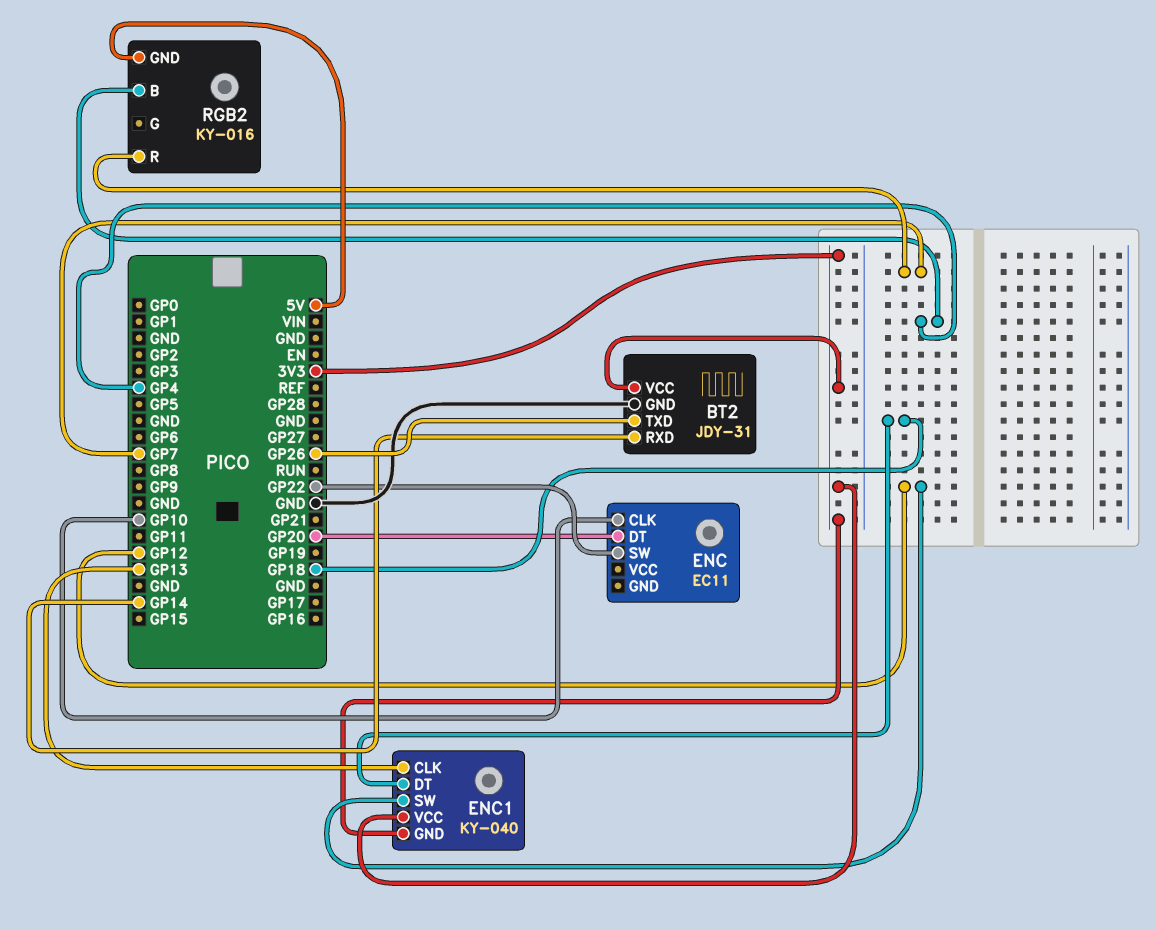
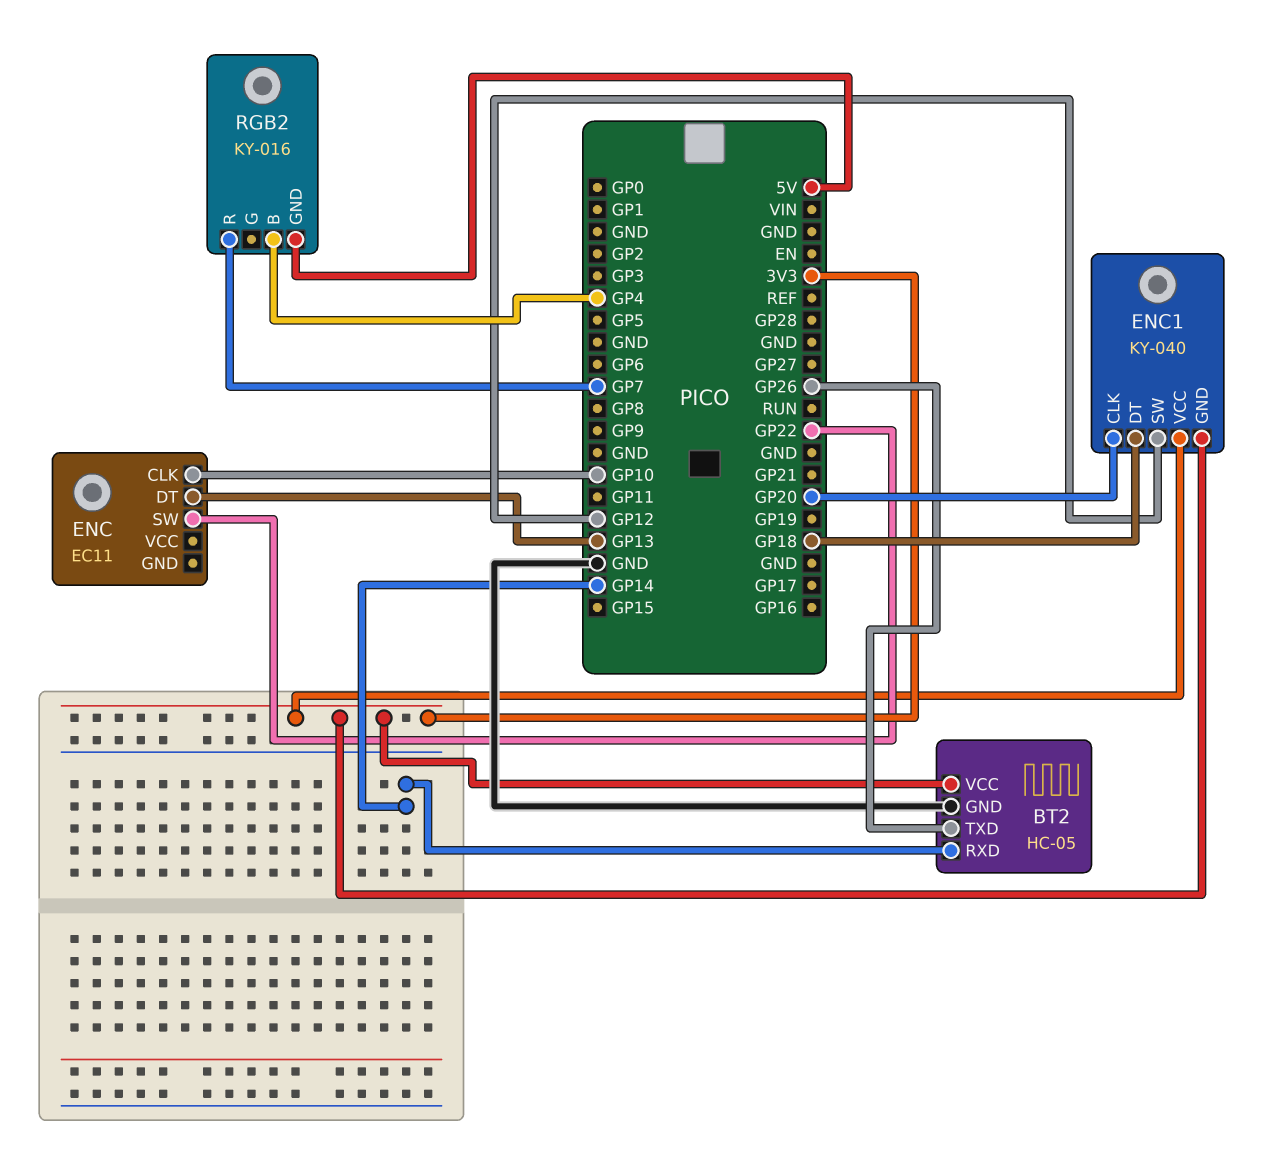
BT2: JDY-31 -> HC-05
ENC pin DT: GP20 -> GP13
ENC1 pin CLK: GP13 -> GP20

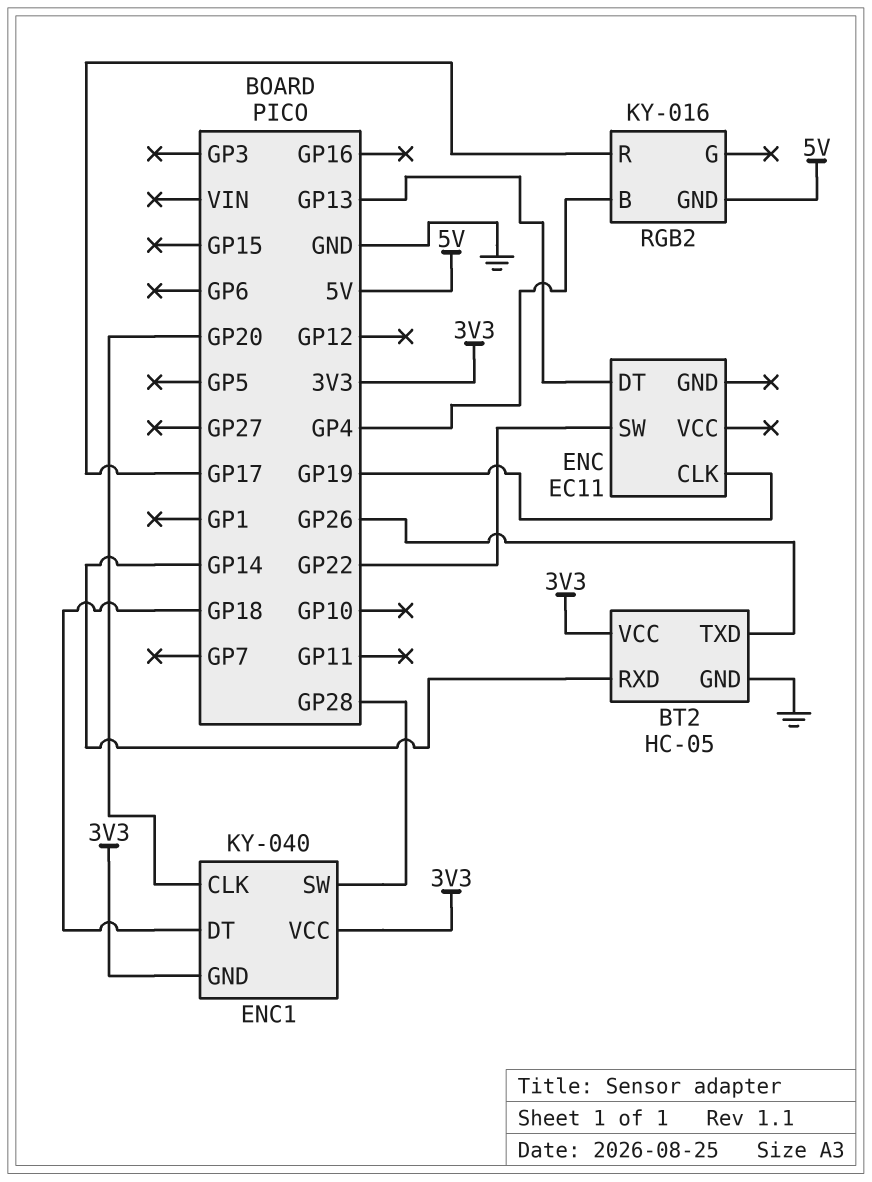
ENC pin CLK: GP10 -> GP19
ENC1 pin SW: GP12 -> GP28
RGB2 pin R: GP7 -> GP17

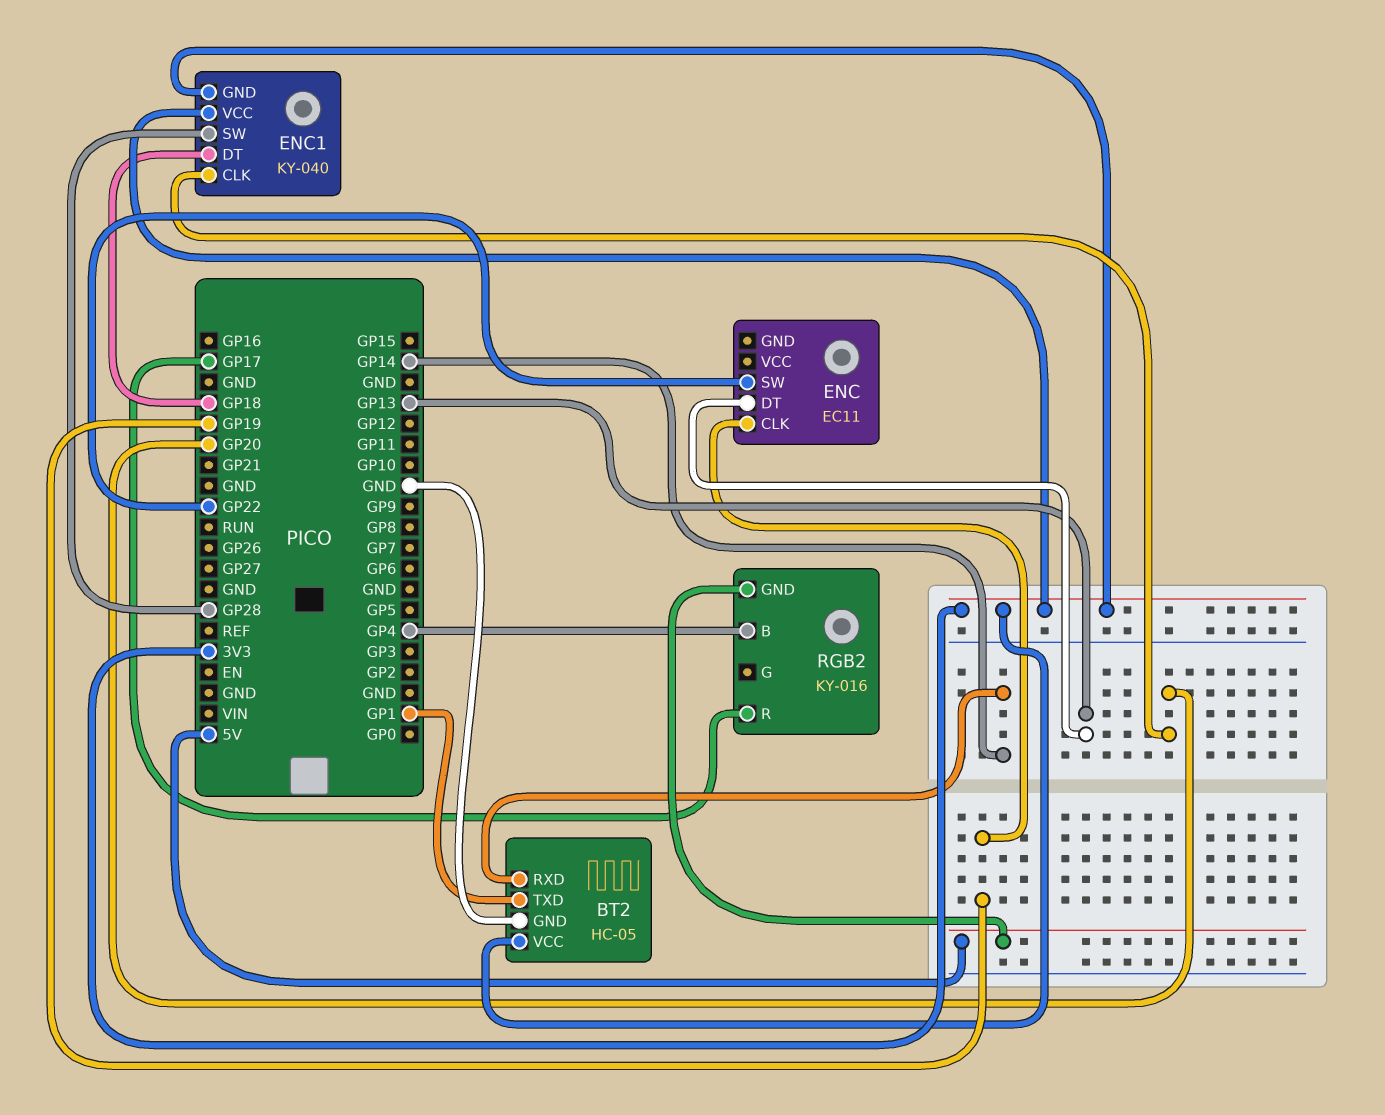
BT2 pin TXD: GP26 -> GP1

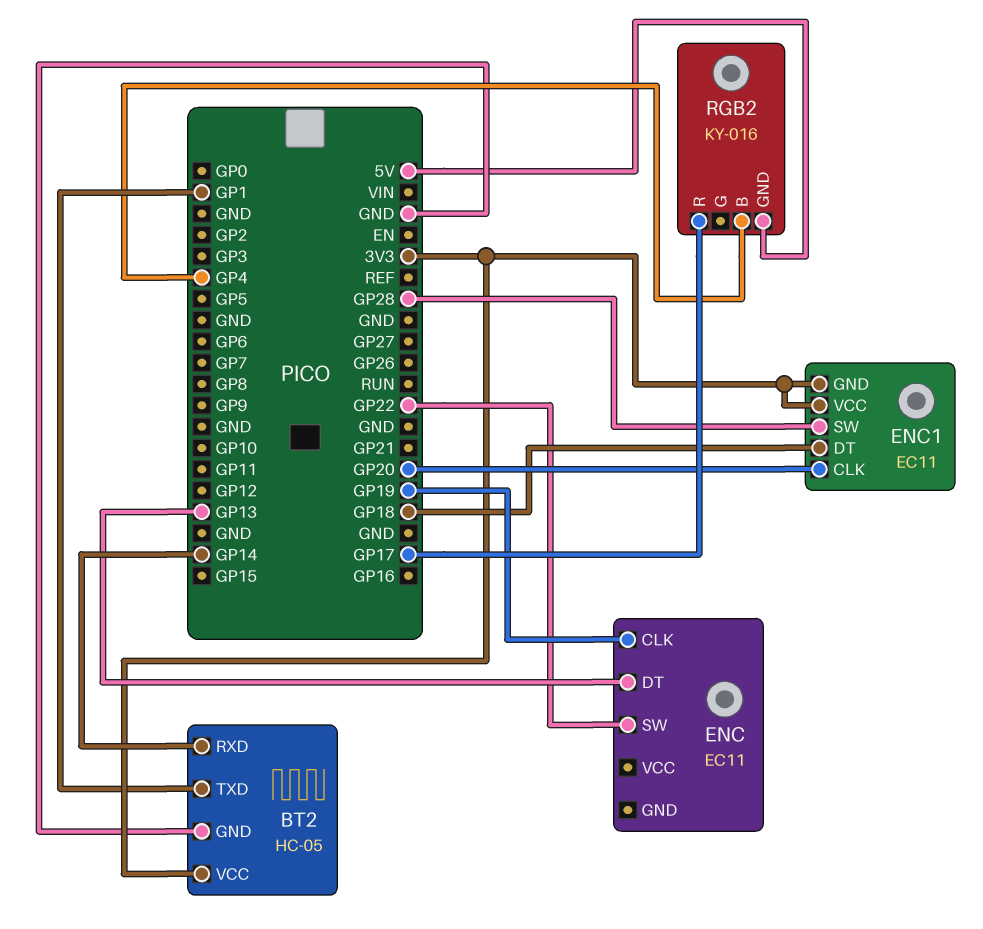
ENC1: KY-040 -> EC11

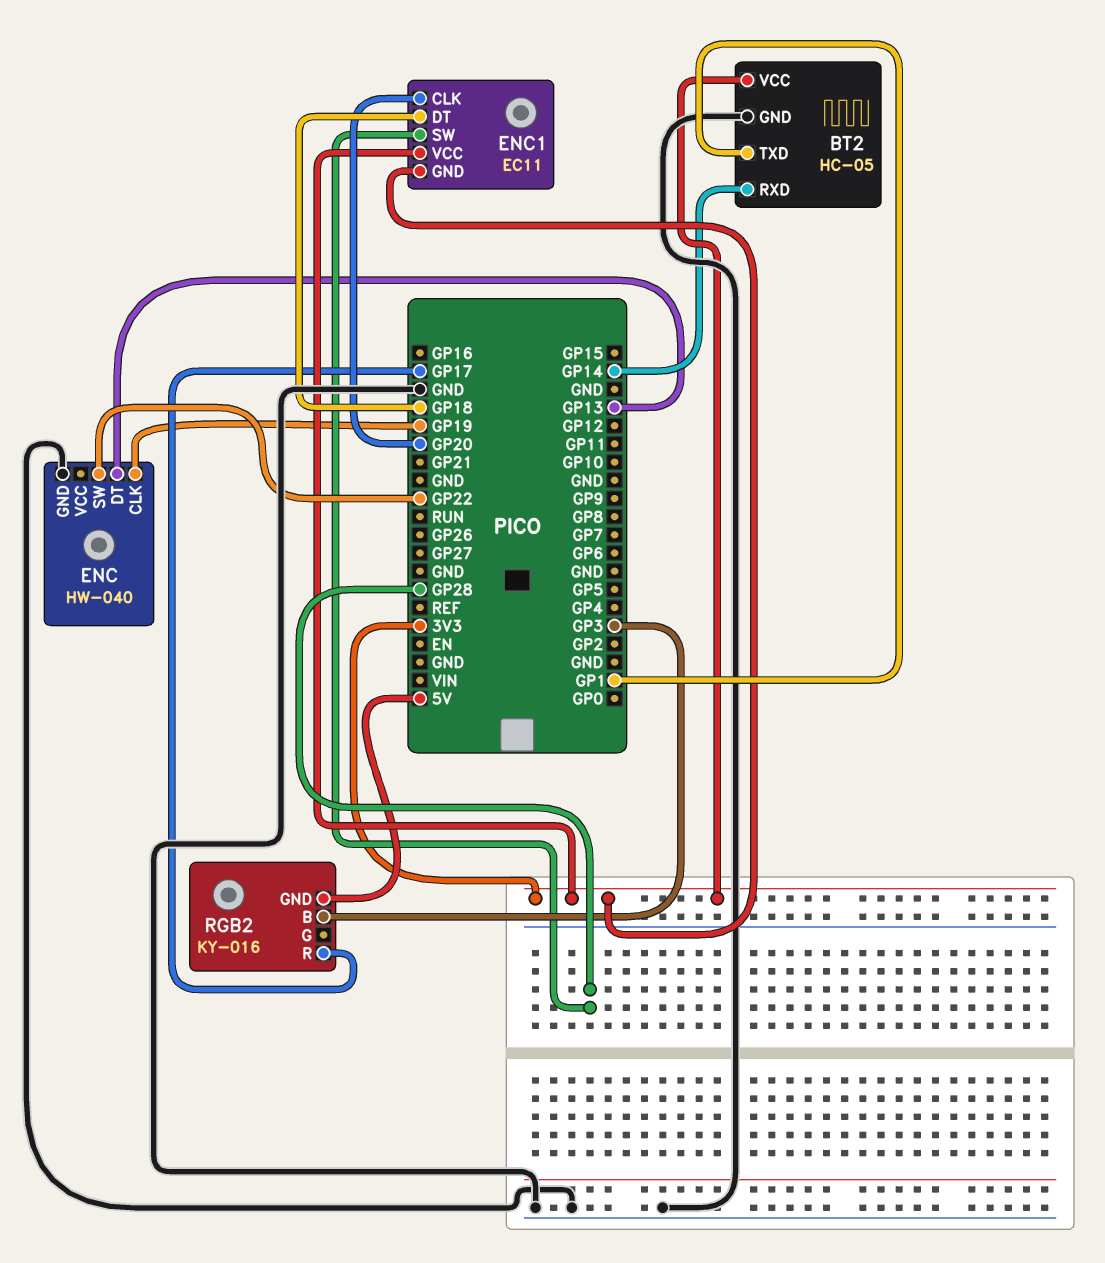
ENC: EC11 -> HW-040
ENC pin GND: none -> GND
RGB2 pin B: GP4 -> GP3

